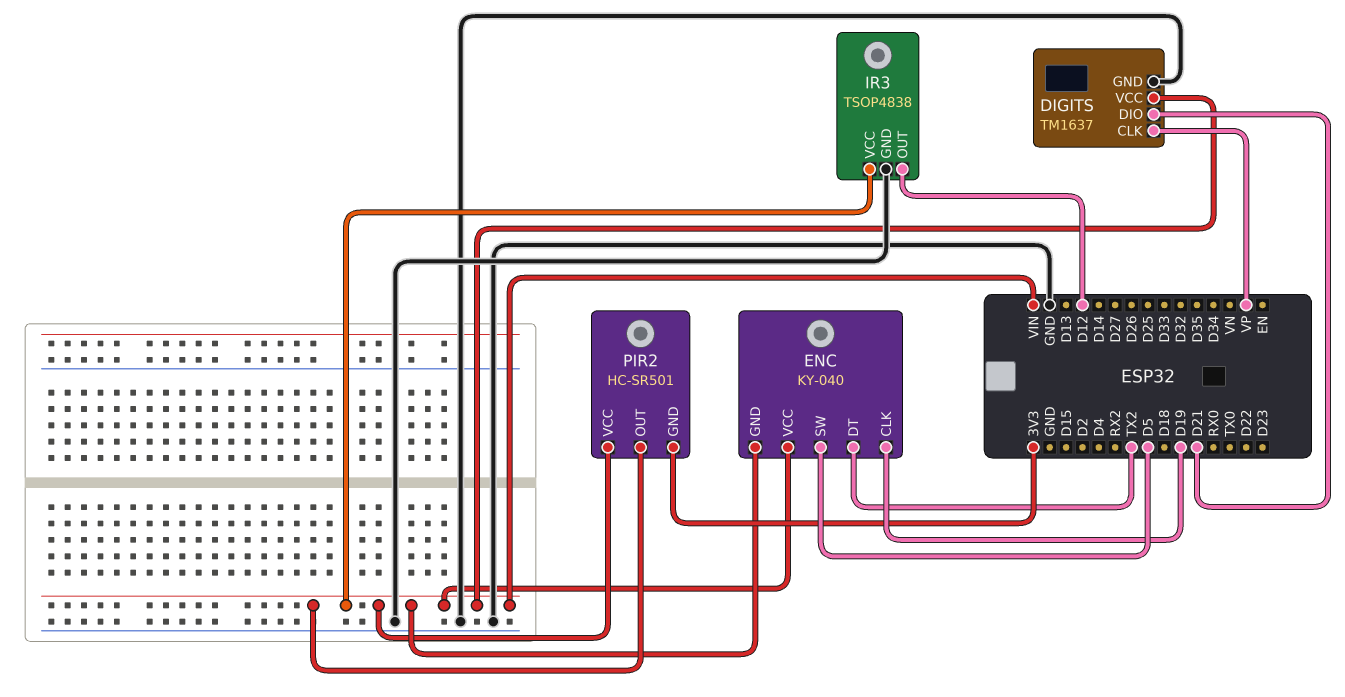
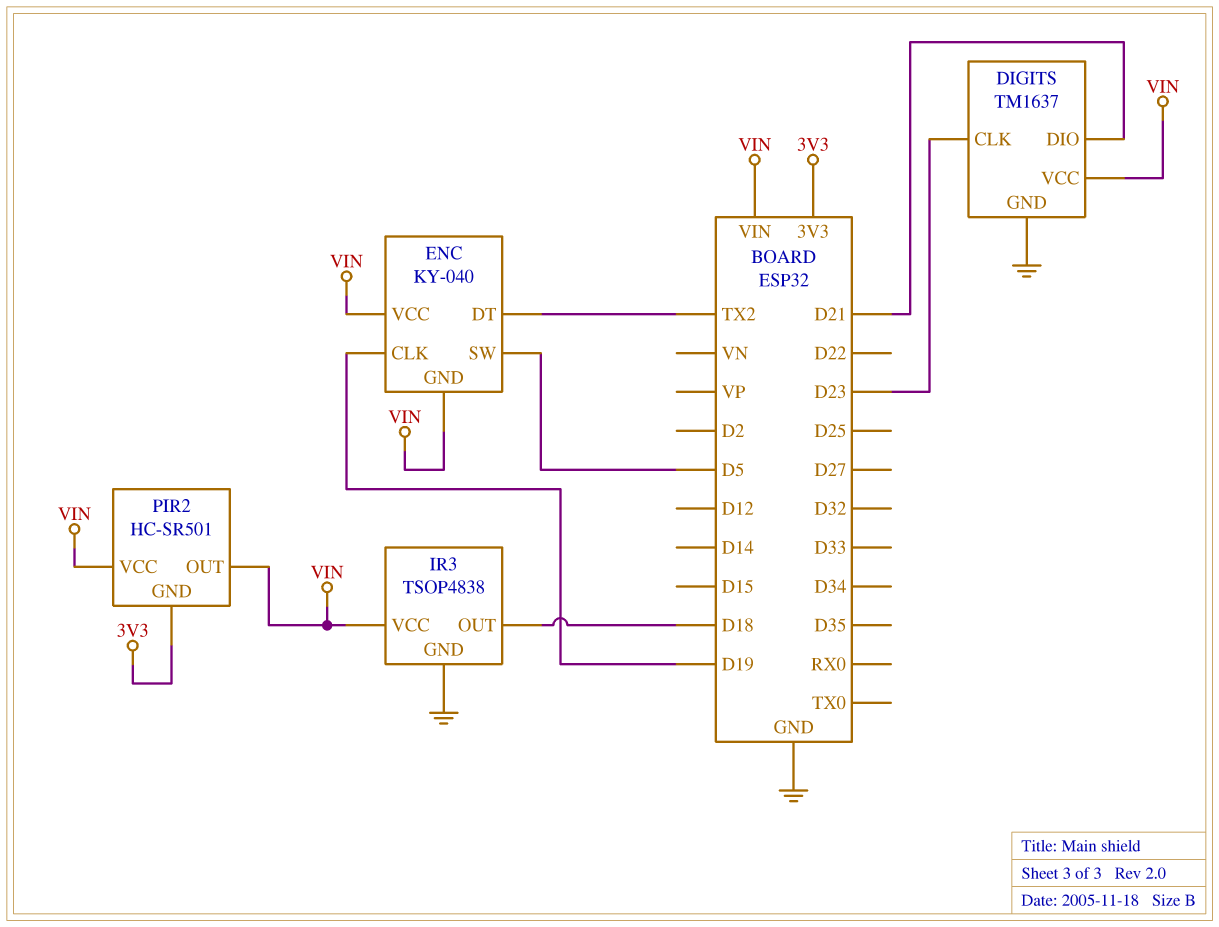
DIGITS pin CLK: VP -> D23
IR3 pin OUT: D12 -> D18

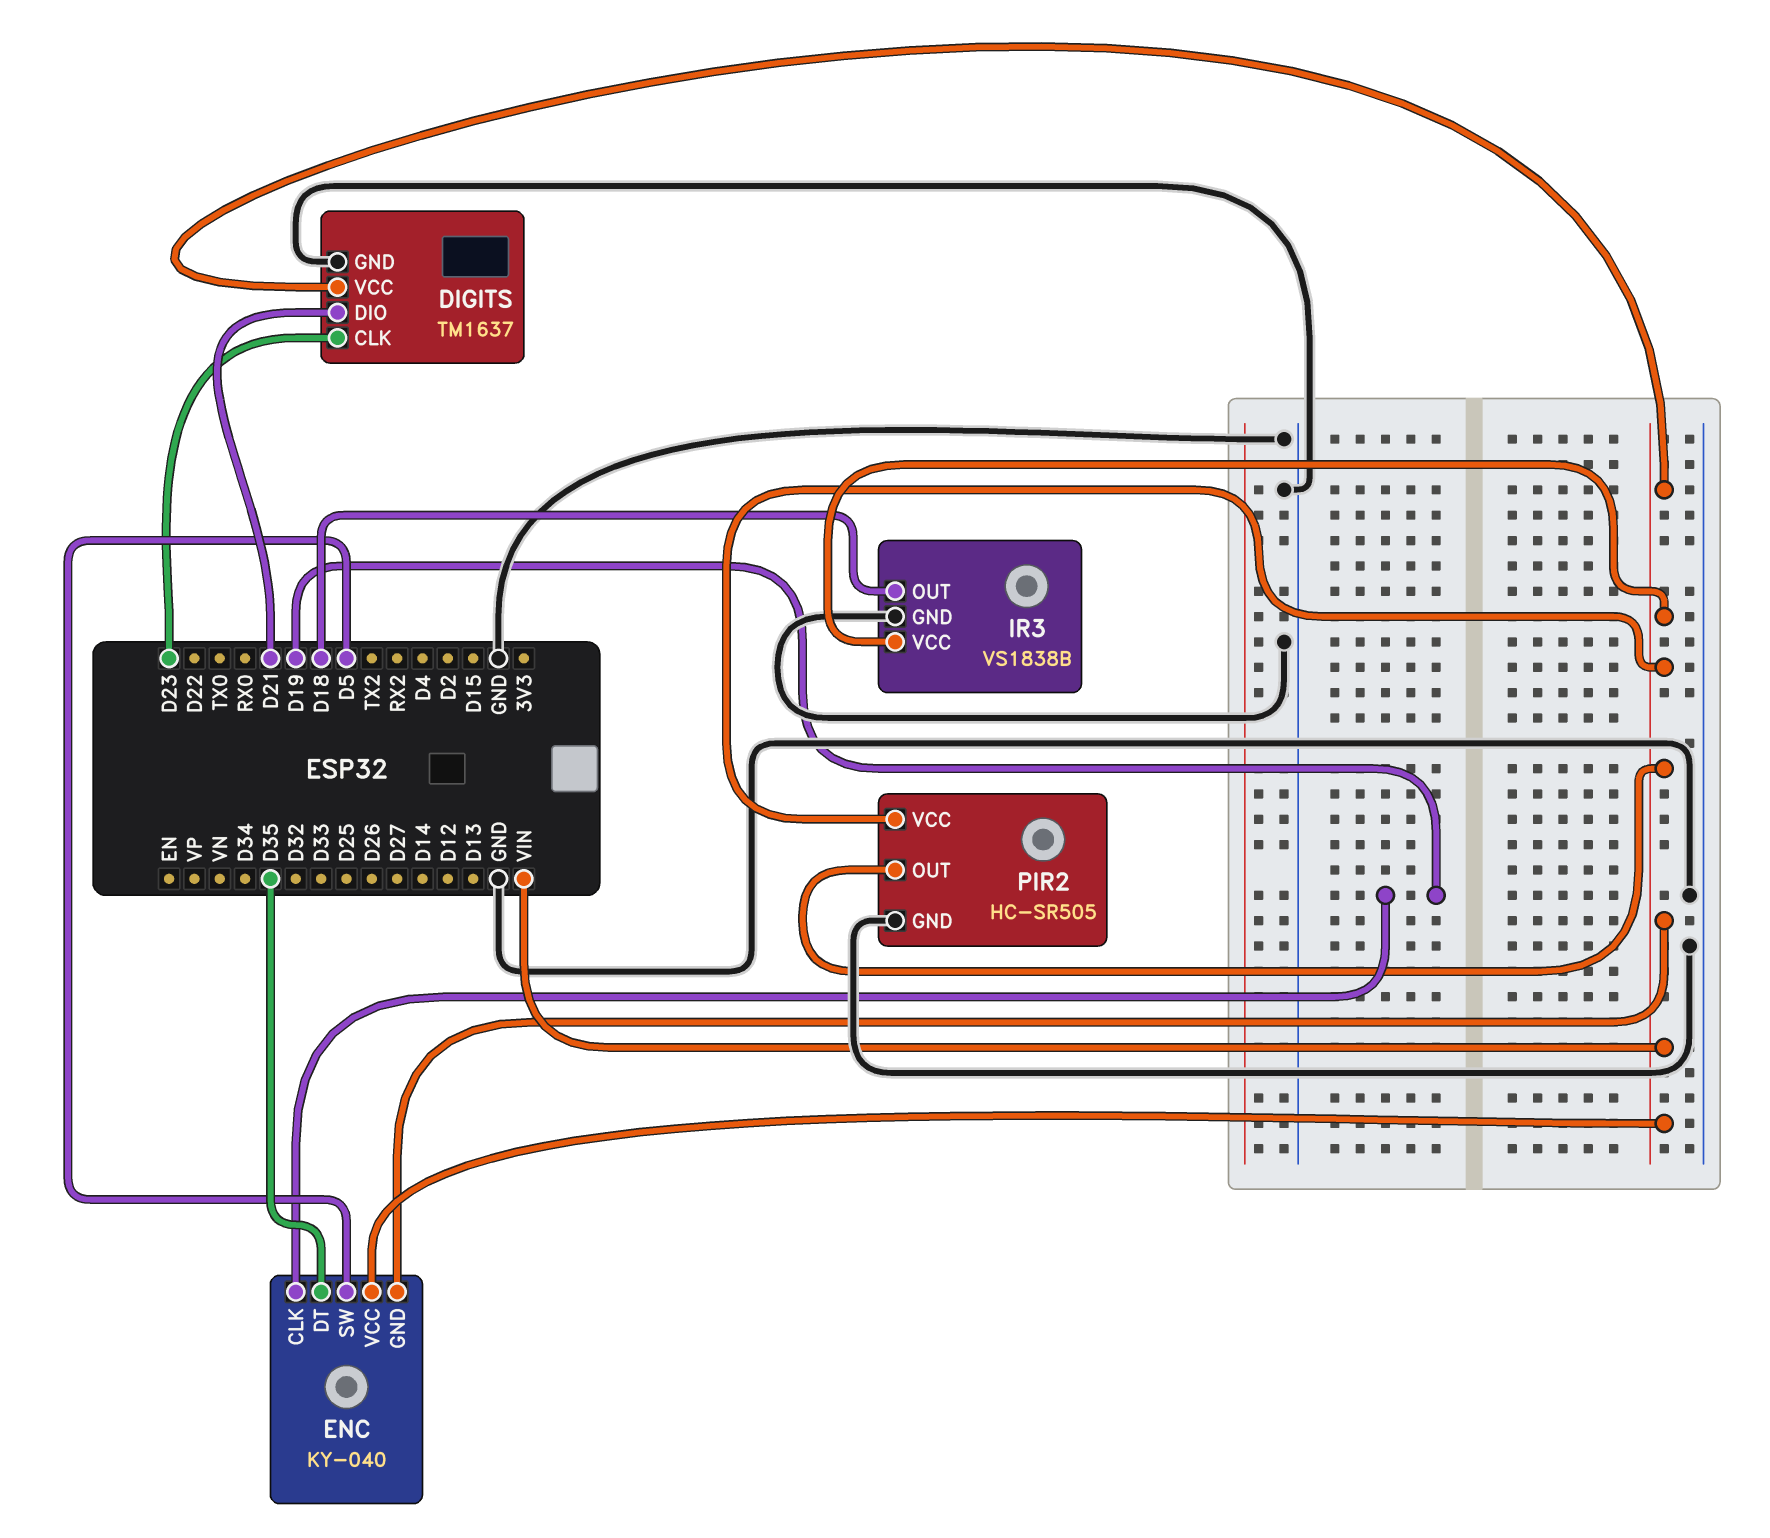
ENC pin DT: TX2 -> D35
IR3: TSOP4838 -> VS1838B
PIR2: HC-SR501 -> HC-SR505
PIR2 pin GND: 3V3 -> GND

